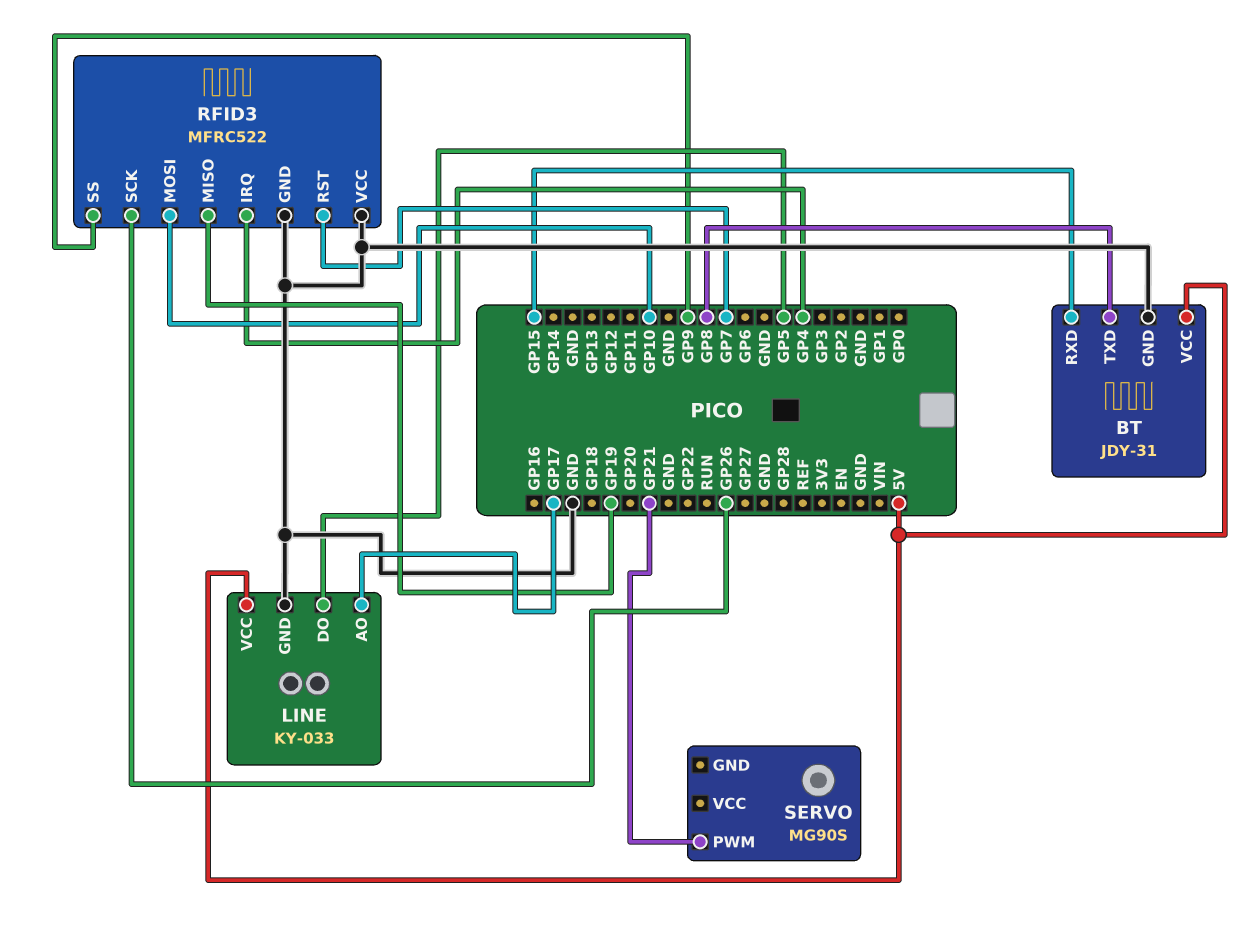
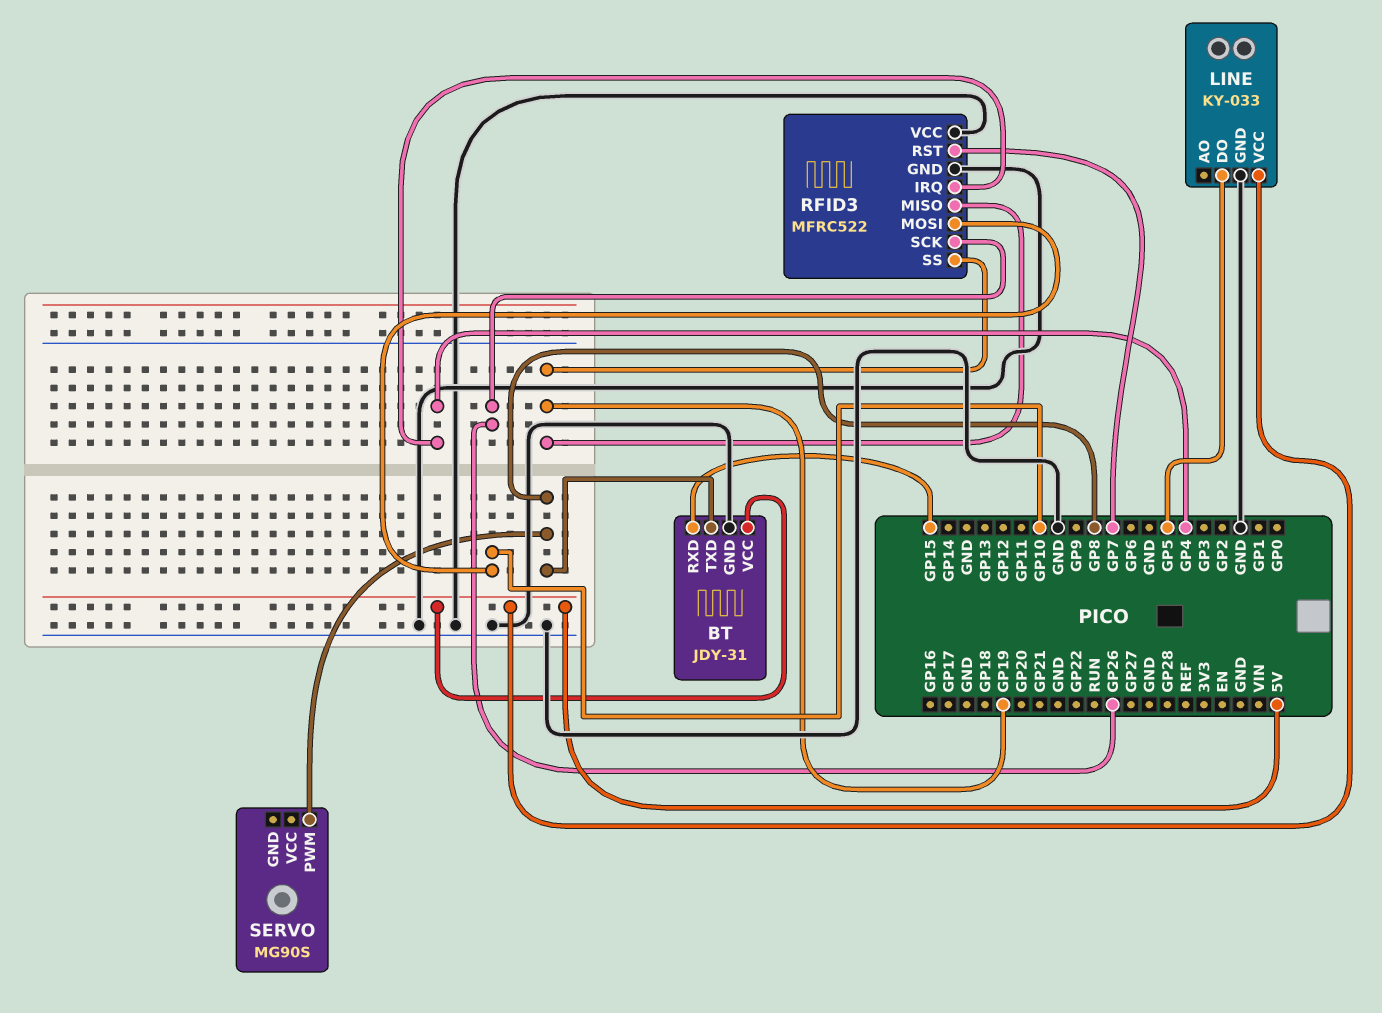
LINE pin AO: GP17 -> none
RFID3 pin SS: GP9 -> GP19
SERVO pin PWM: GP21 -> GP8

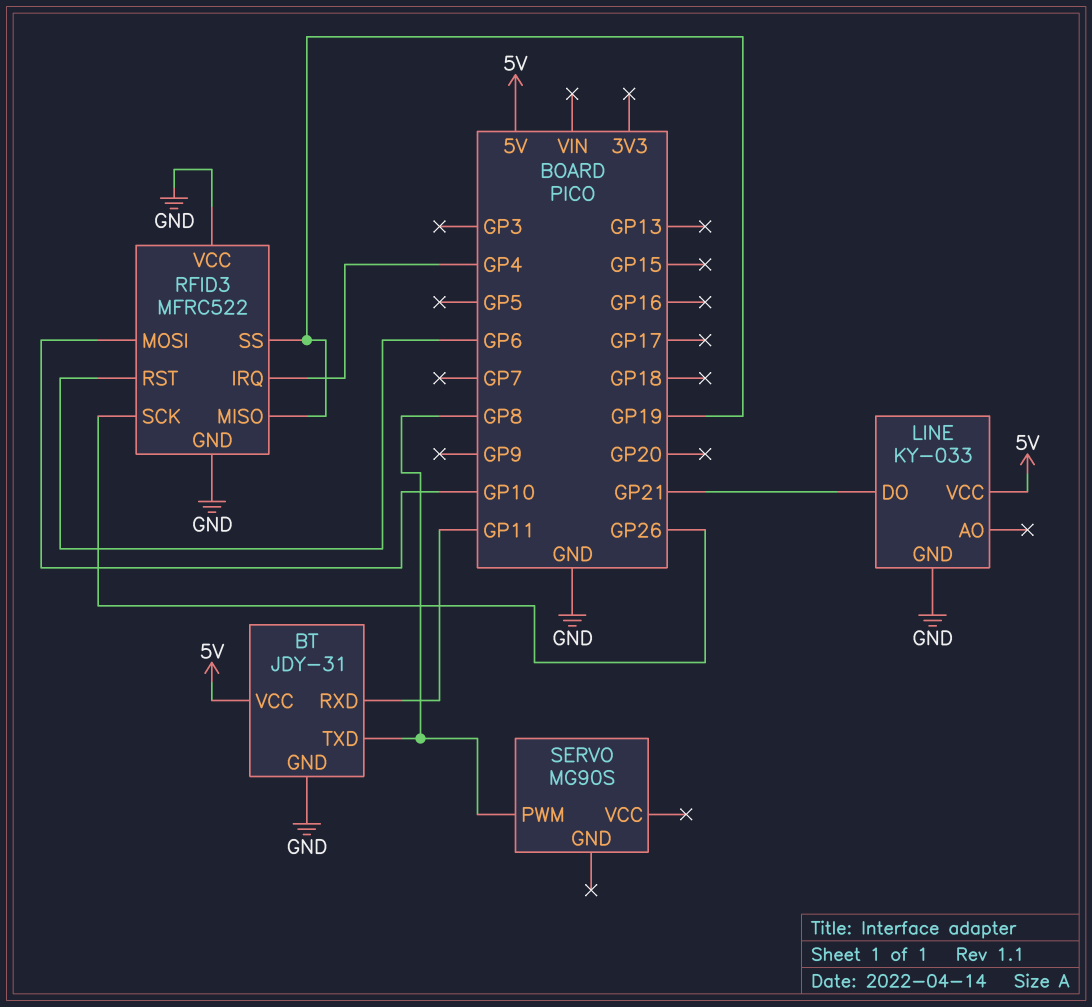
BT pin RXD: GP15 -> GP11
LINE pin DO: GP5 -> GP21
RFID3 pin RST: GP7 -> GP6

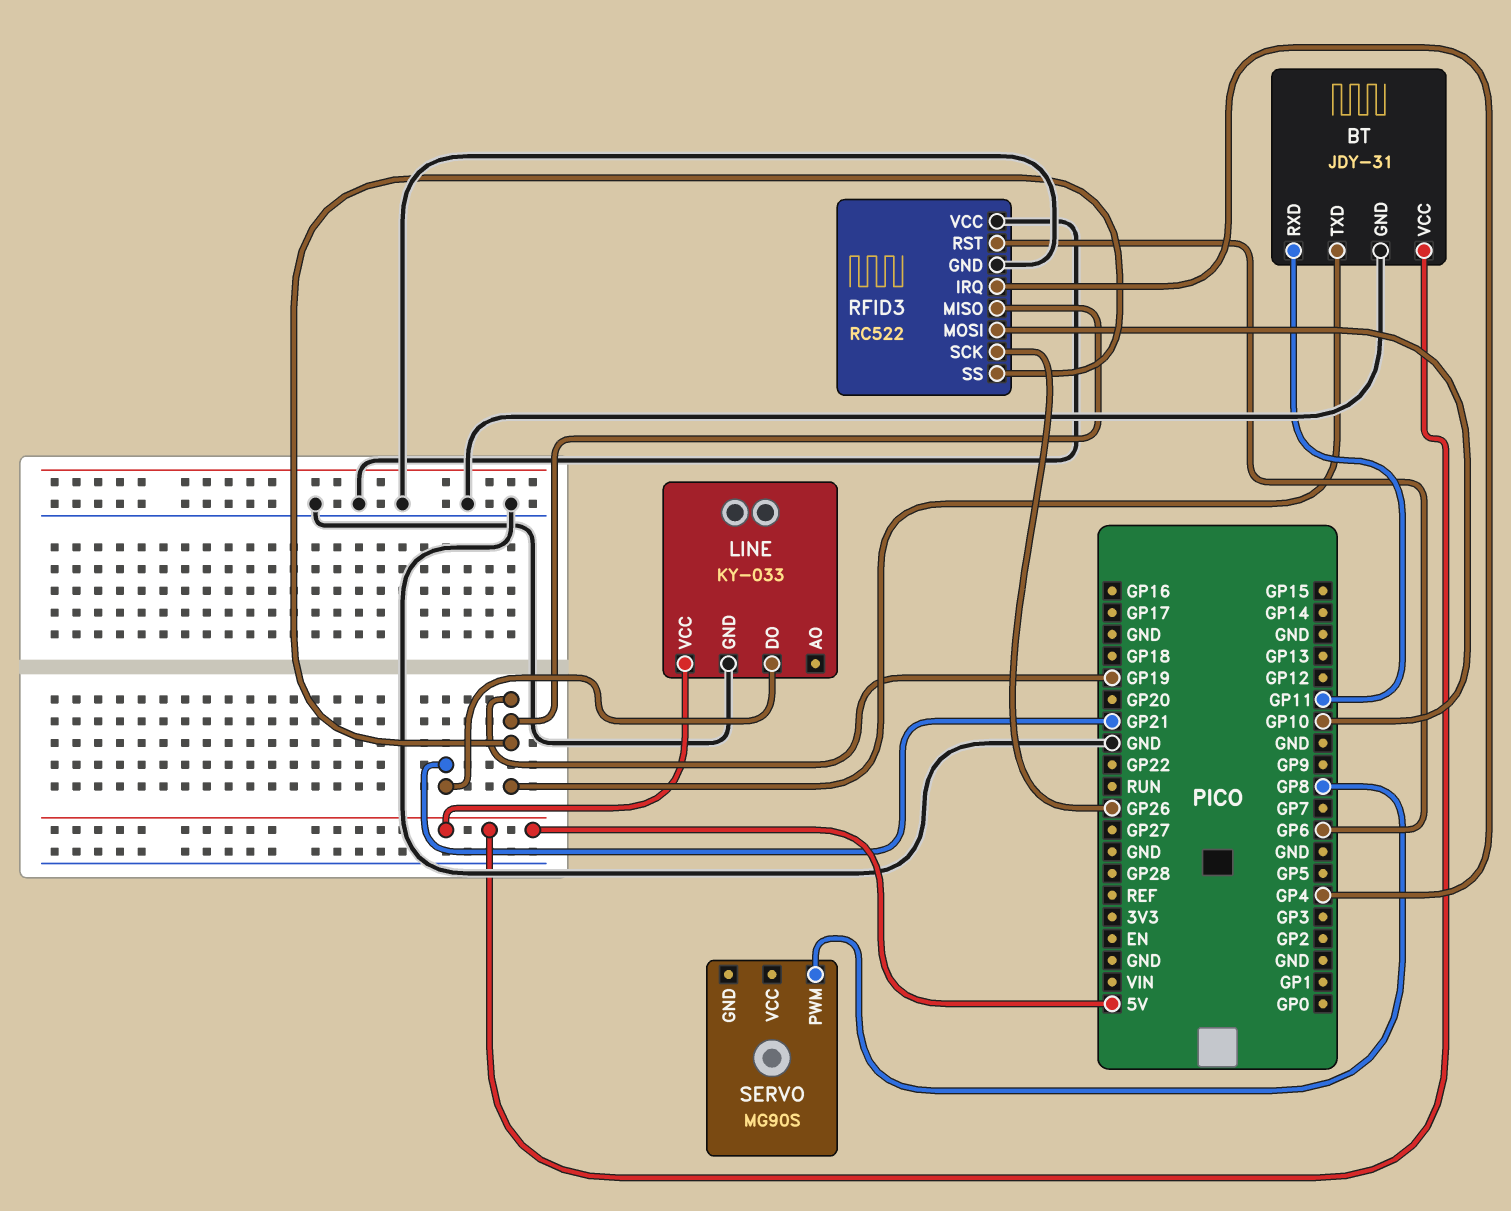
BT pin TXD: GP8 -> GP19
RFID3: MFRC522 -> RC522

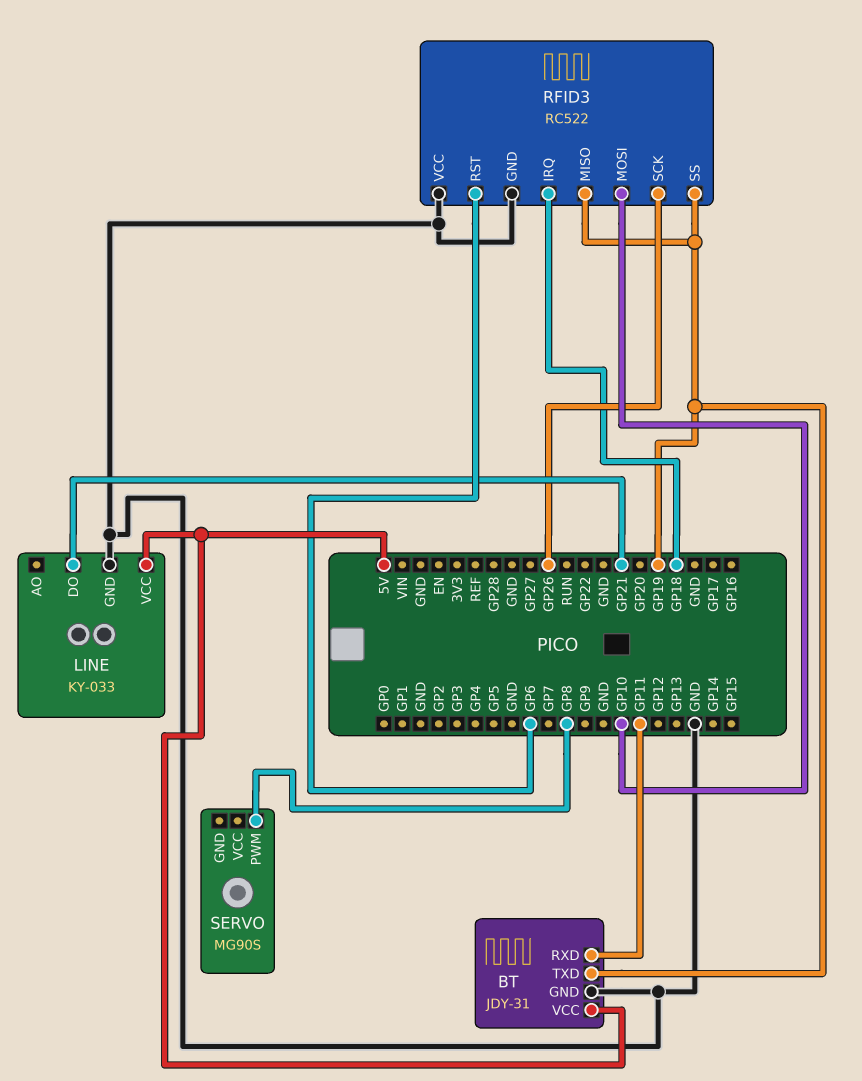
RFID3 pin IRQ: GP4 -> GP18

